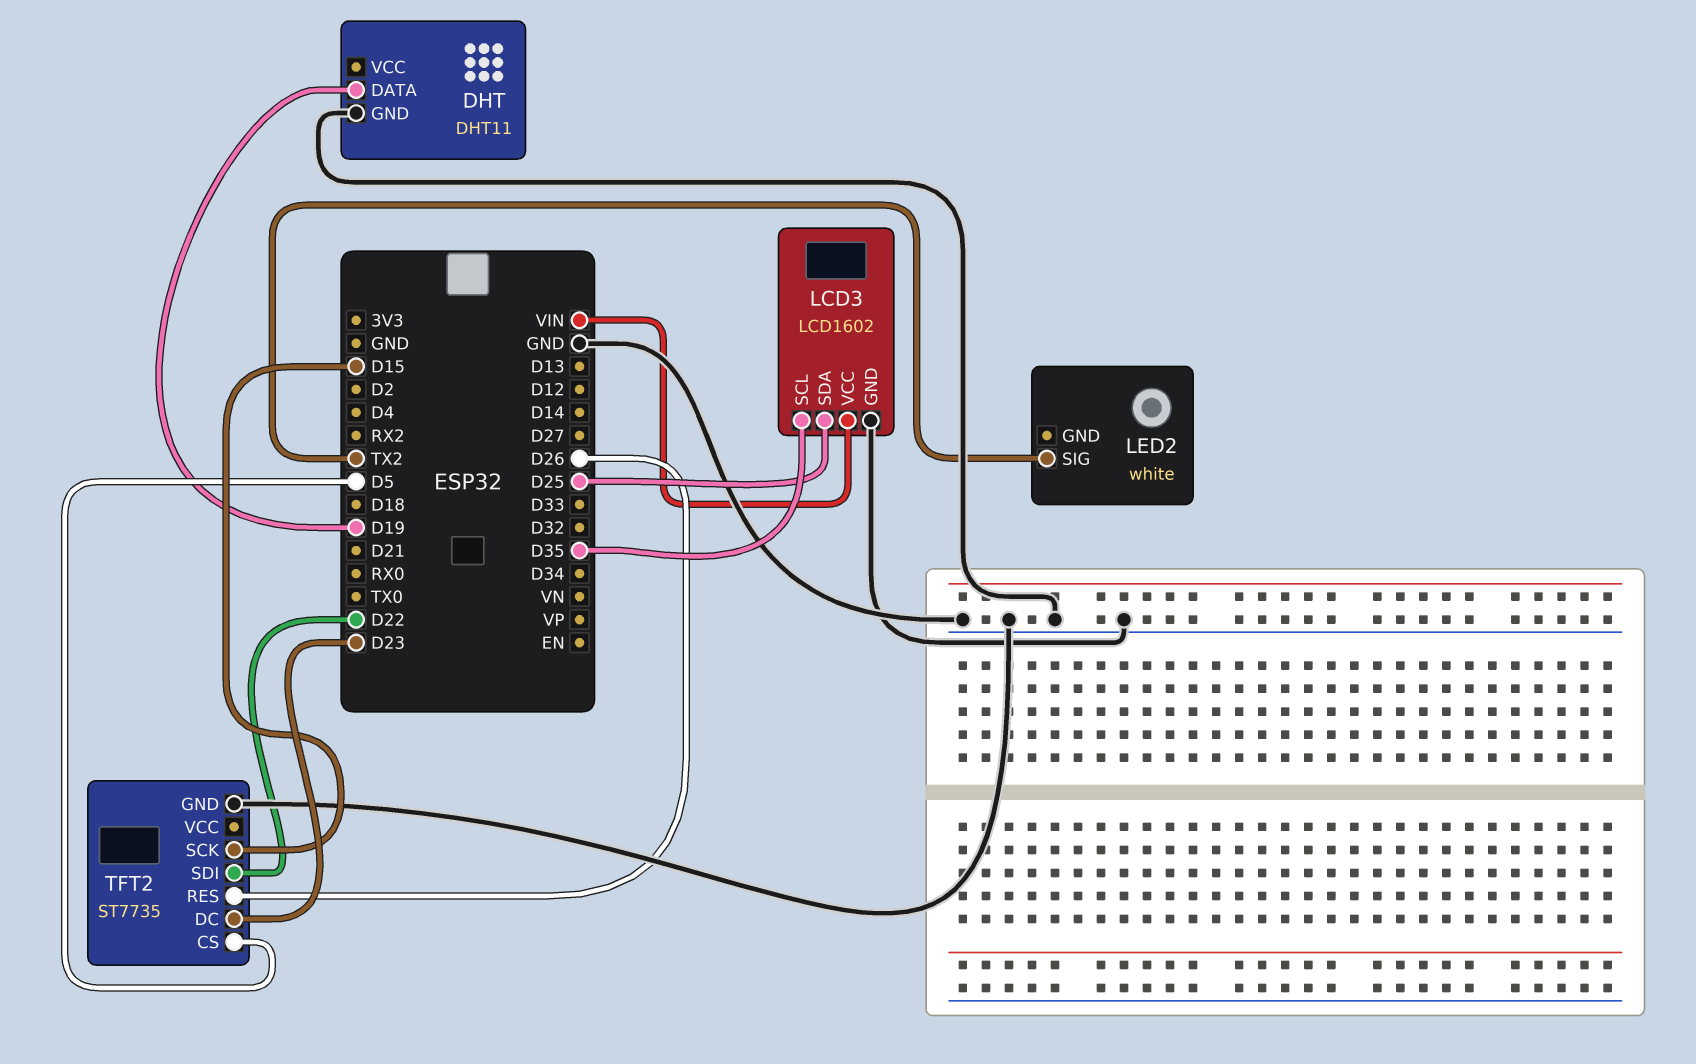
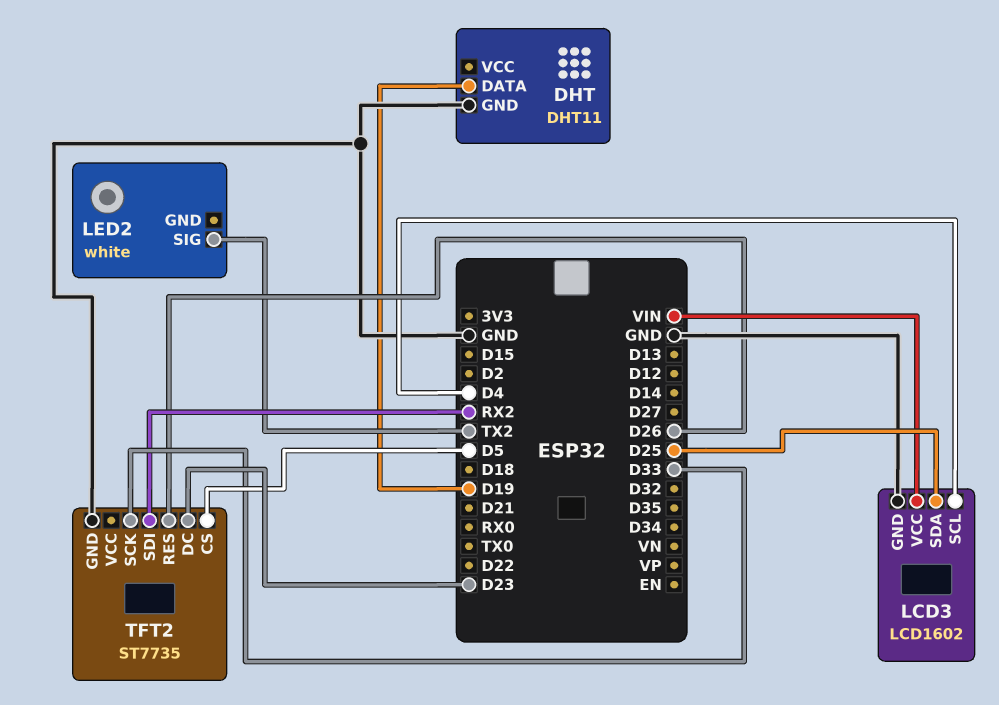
LCD3 pin SCL: D35 -> D4
TFT2 pin SCK: D15 -> D33
TFT2 pin SDI: D22 -> RX2

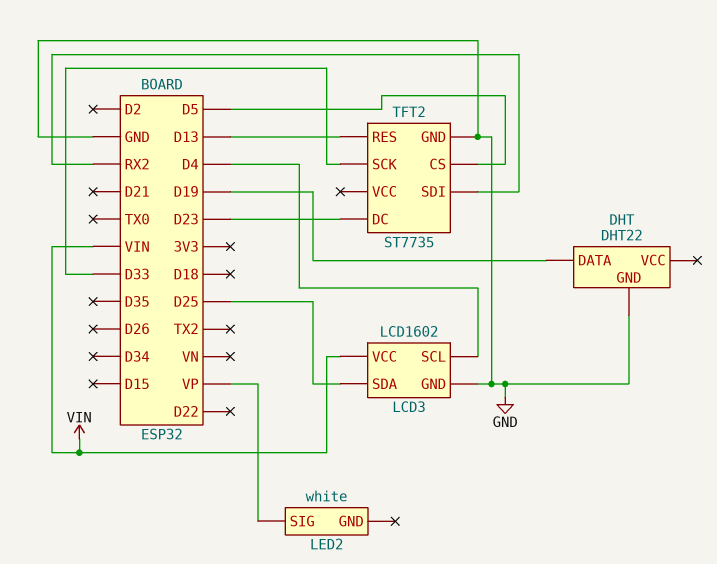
DHT: DHT11 -> DHT22
LED2 pin SIG: TX2 -> VP
TFT2 pin RES: D26 -> D13

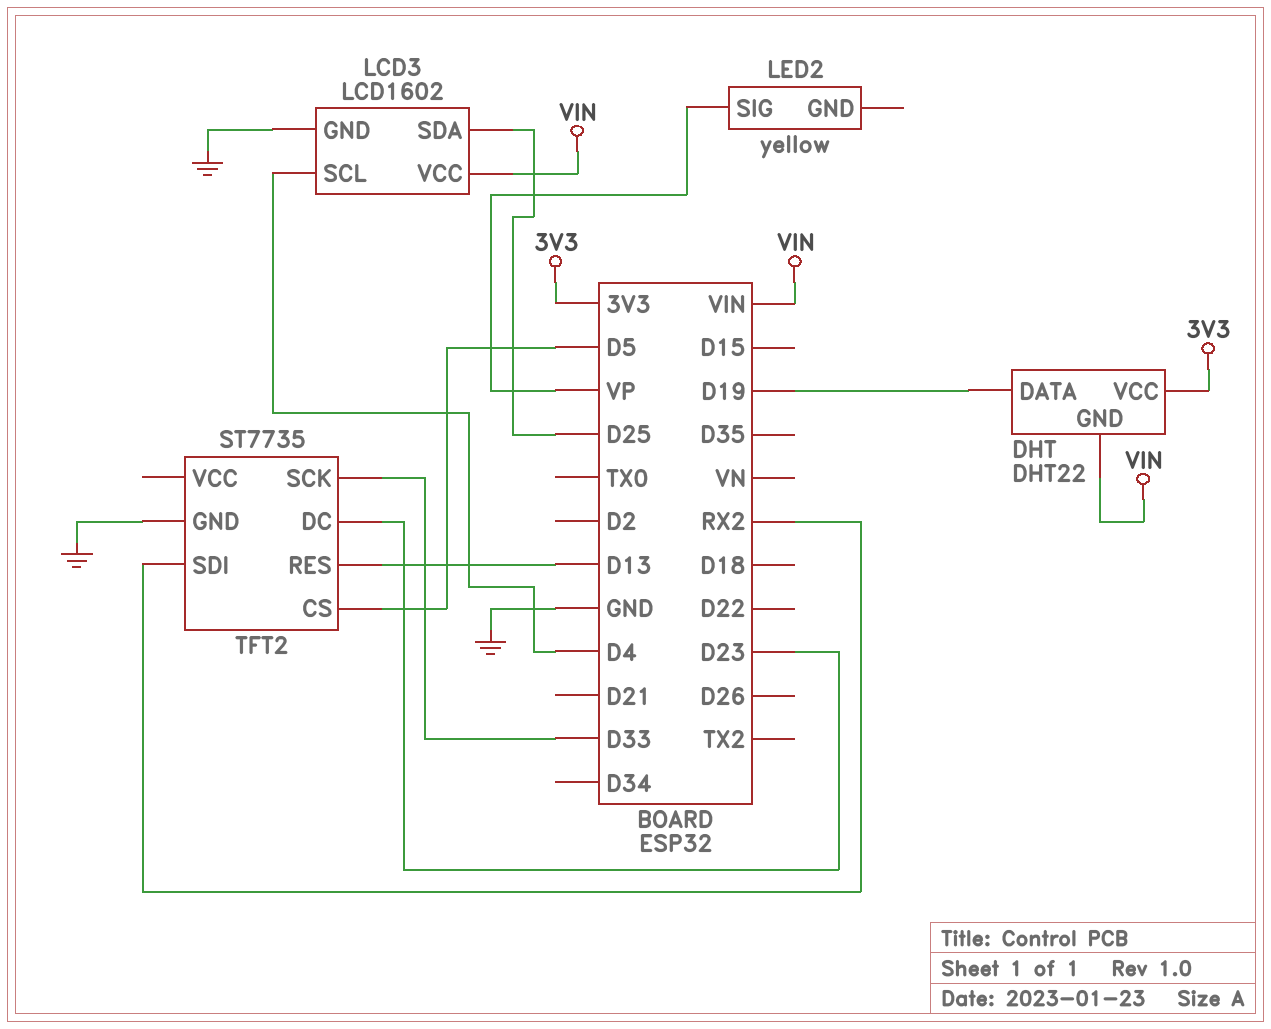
DHT pin GND: GND -> VIN
DHT pin VCC: none -> 3V3
LED2: white -> yellow

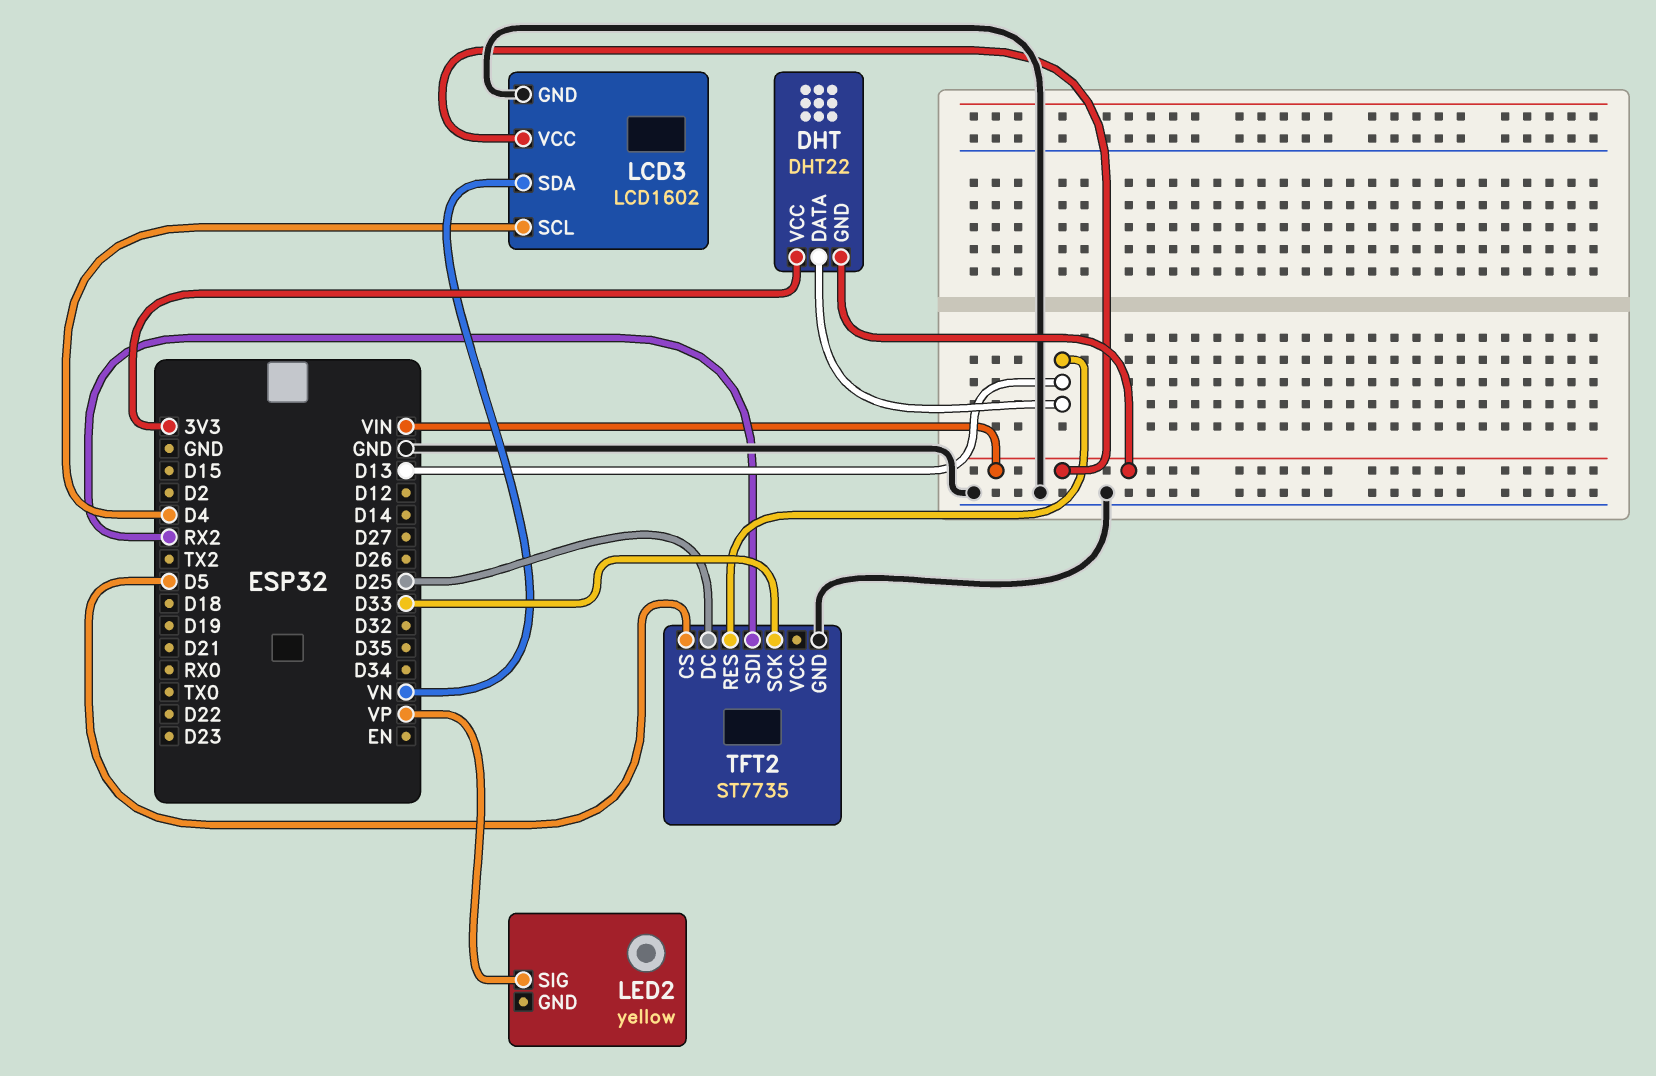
DHT pin DATA: D19 -> D13
LCD3 pin SDA: D25 -> VN
TFT2 pin DC: D23 -> D25

